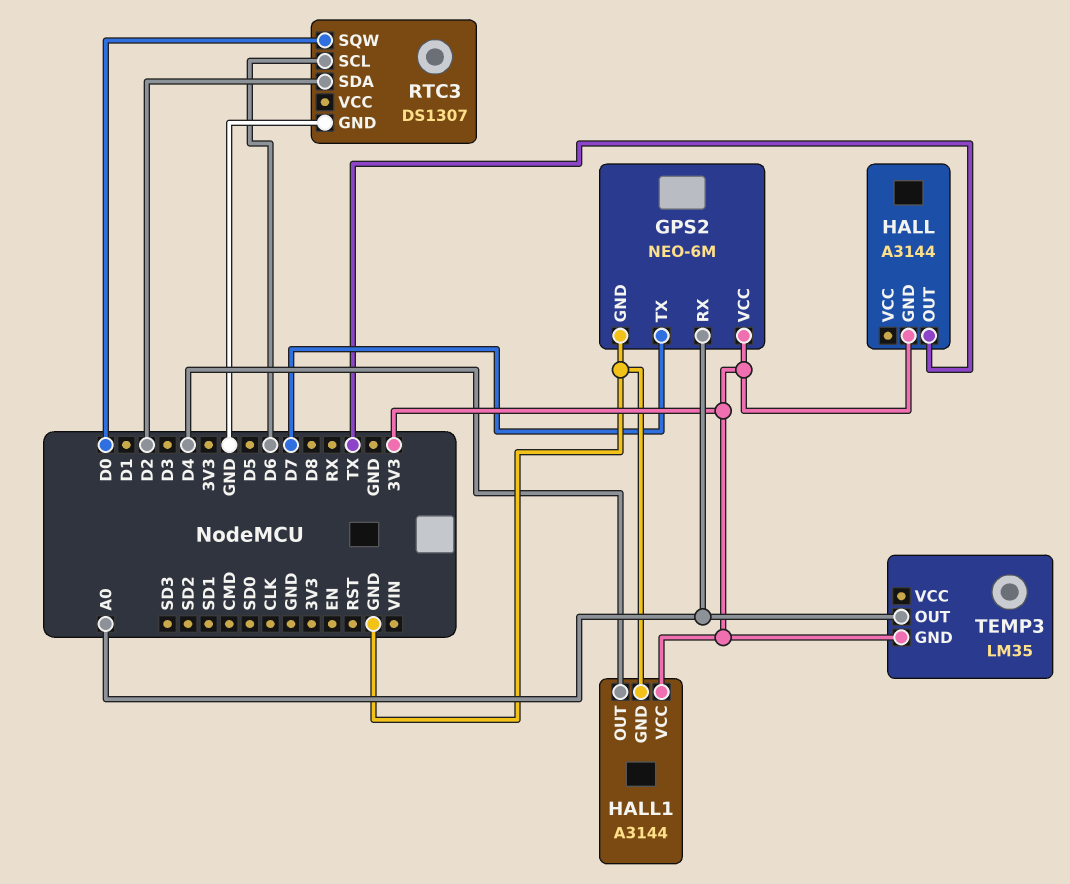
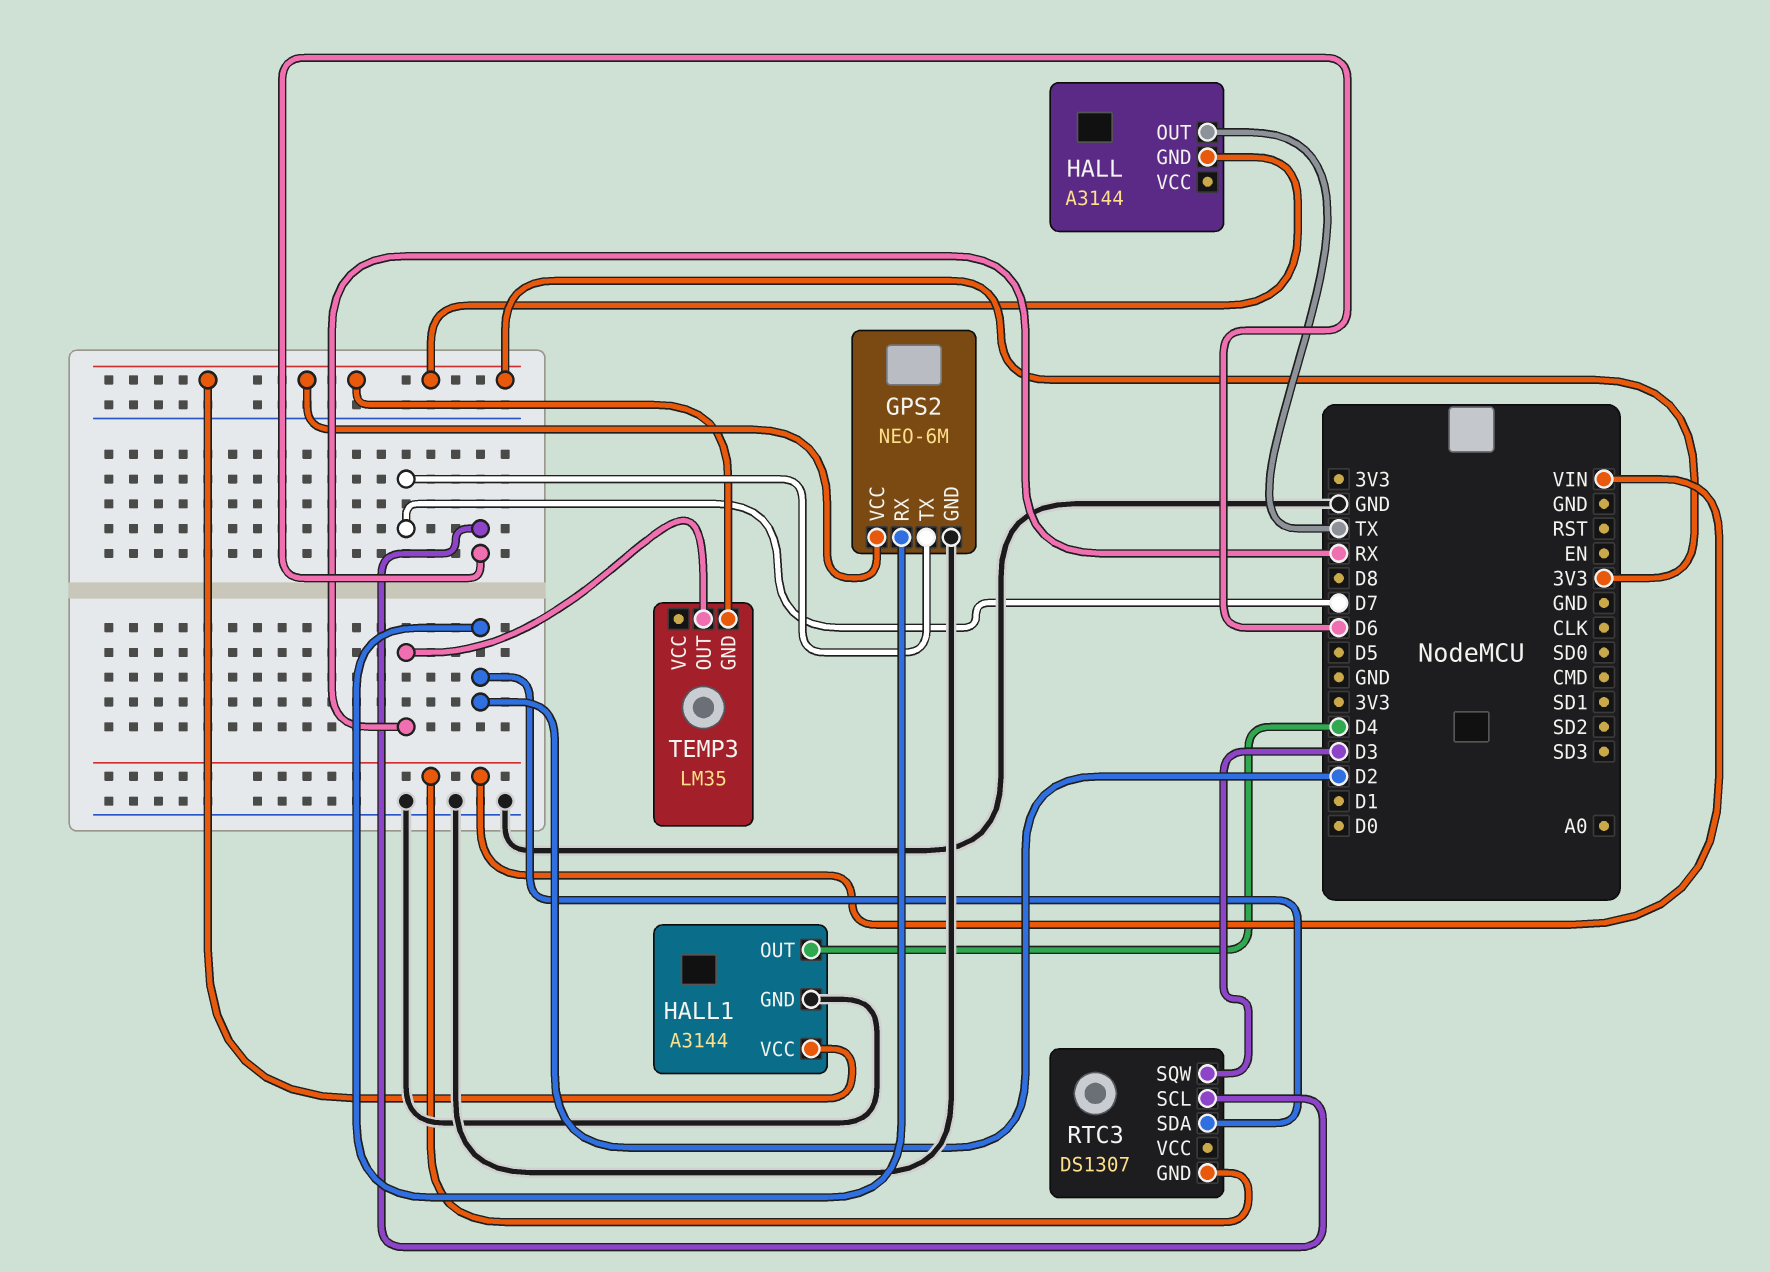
GPS2 pin RX: A0 -> D2
RTC3 pin GND: GND -> VIN
RTC3 pin SQW: D0 -> D3
TEMP3 pin OUT: A0 -> RX

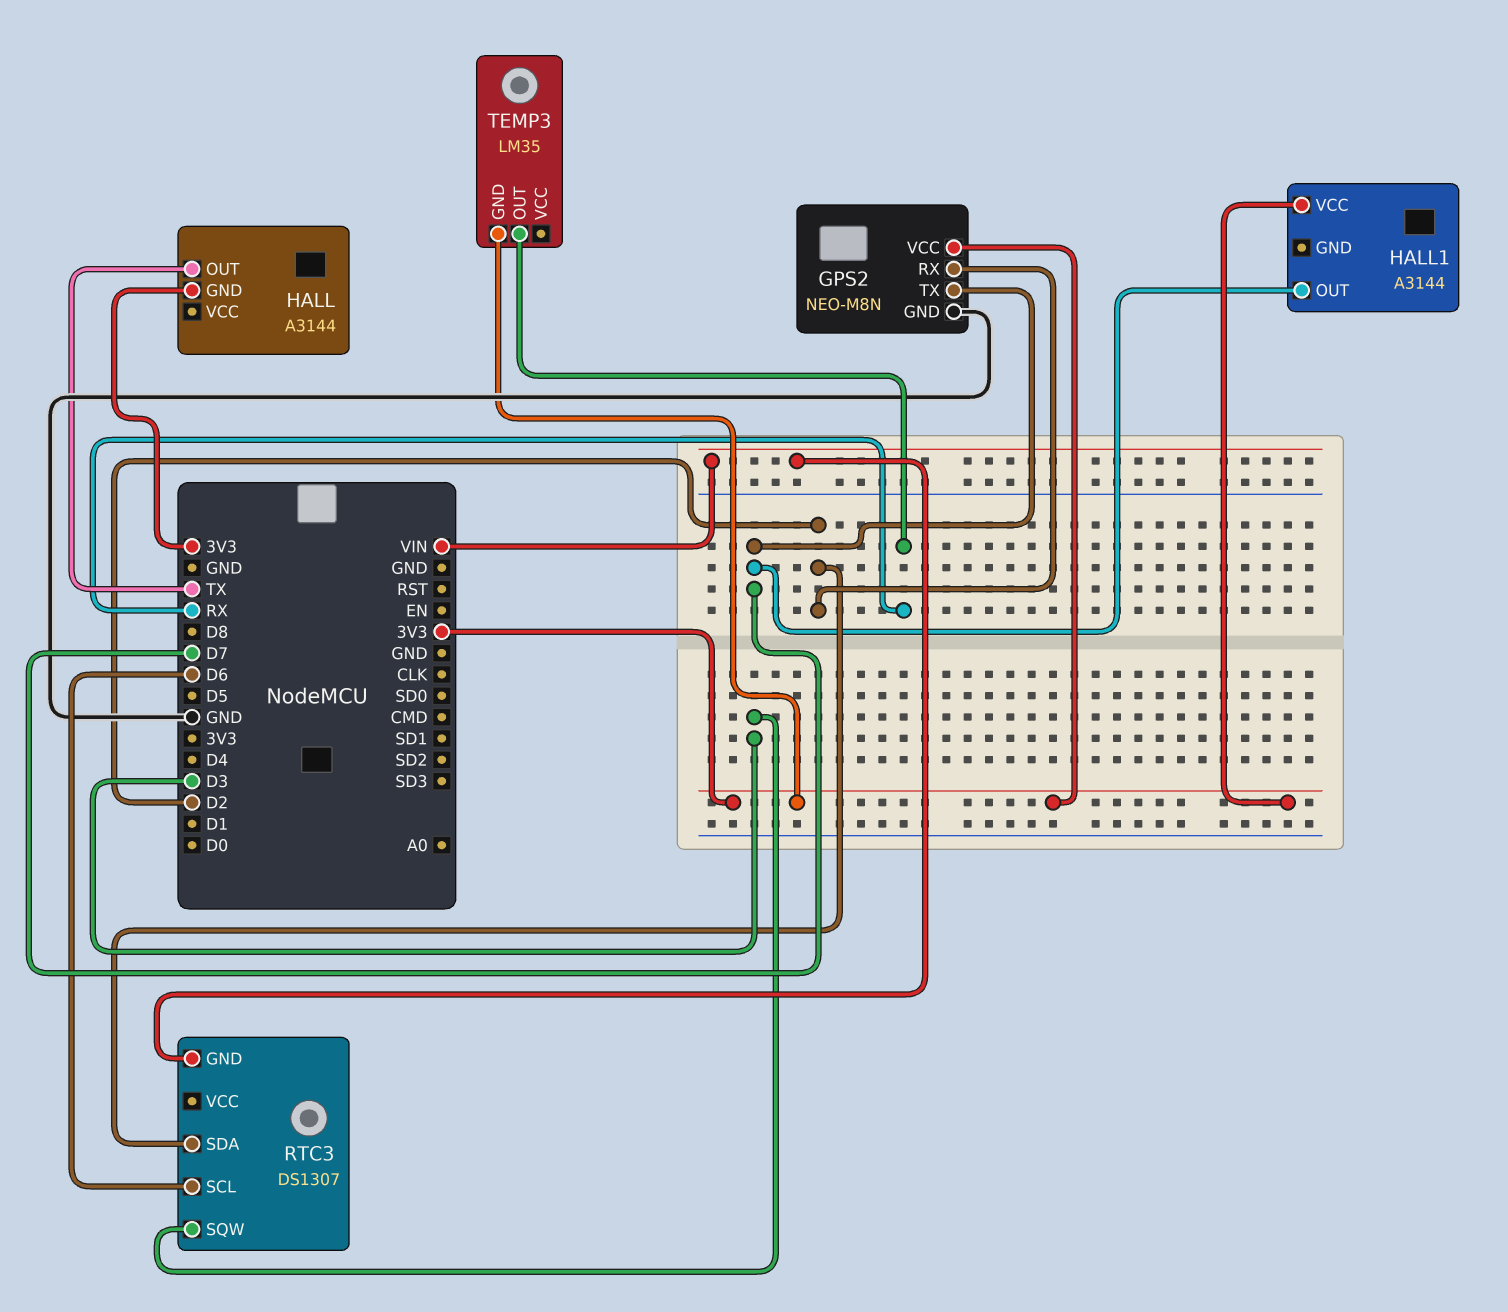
GPS2: NEO-6M -> NEO-M8N
HALL1 pin GND: GND -> none
HALL1 pin OUT: D4 -> D7

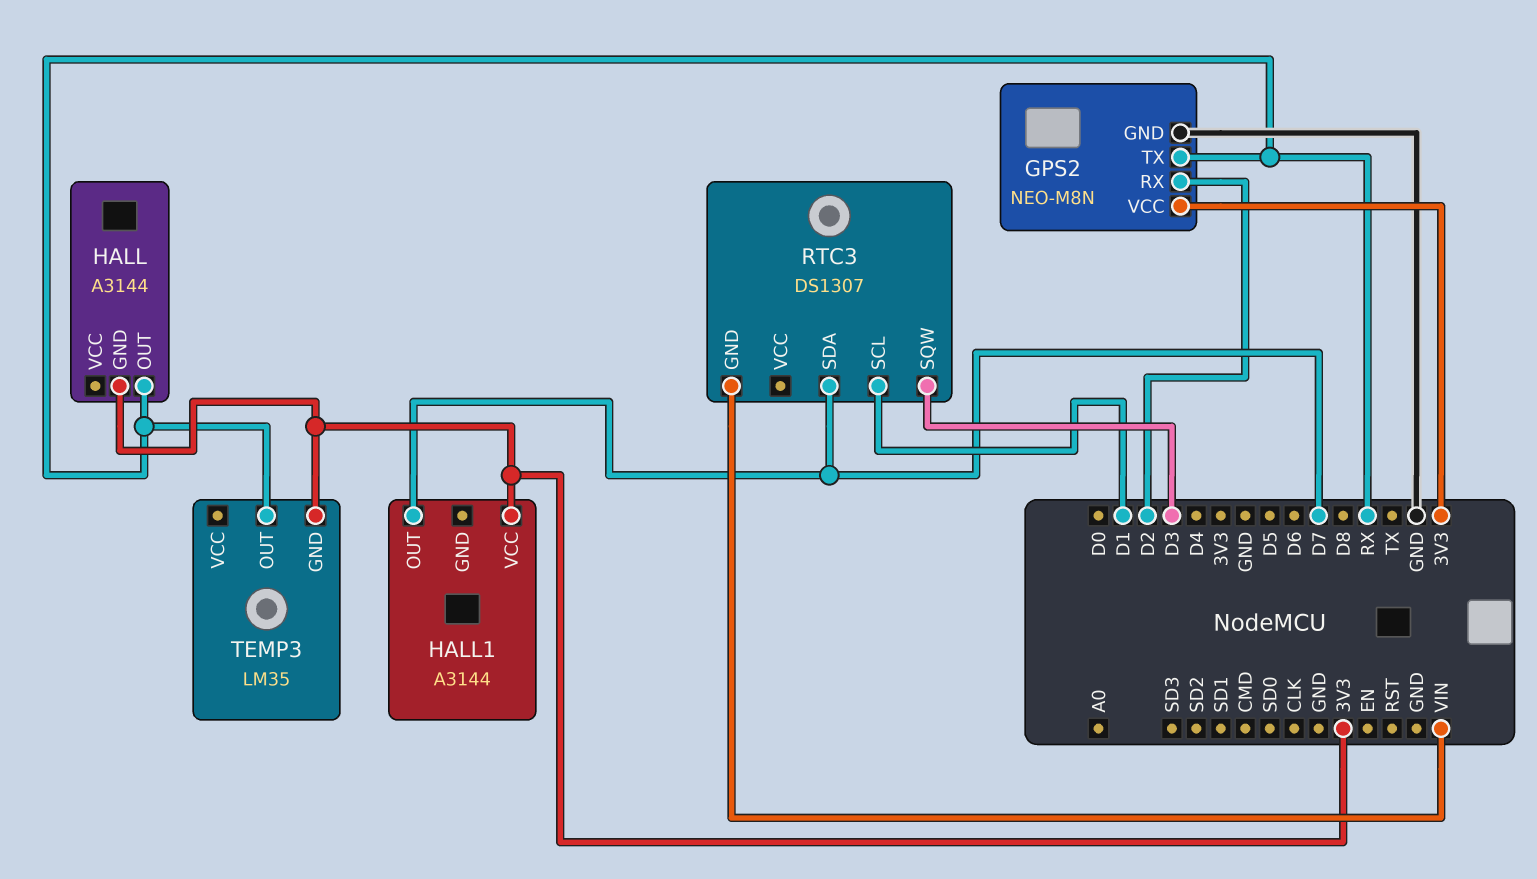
GPS2 pin TX: D7 -> RX
HALL pin OUT: TX -> RX
RTC3 pin SCL: D6 -> D1
RTC3 pin SDA: D2 -> D7

